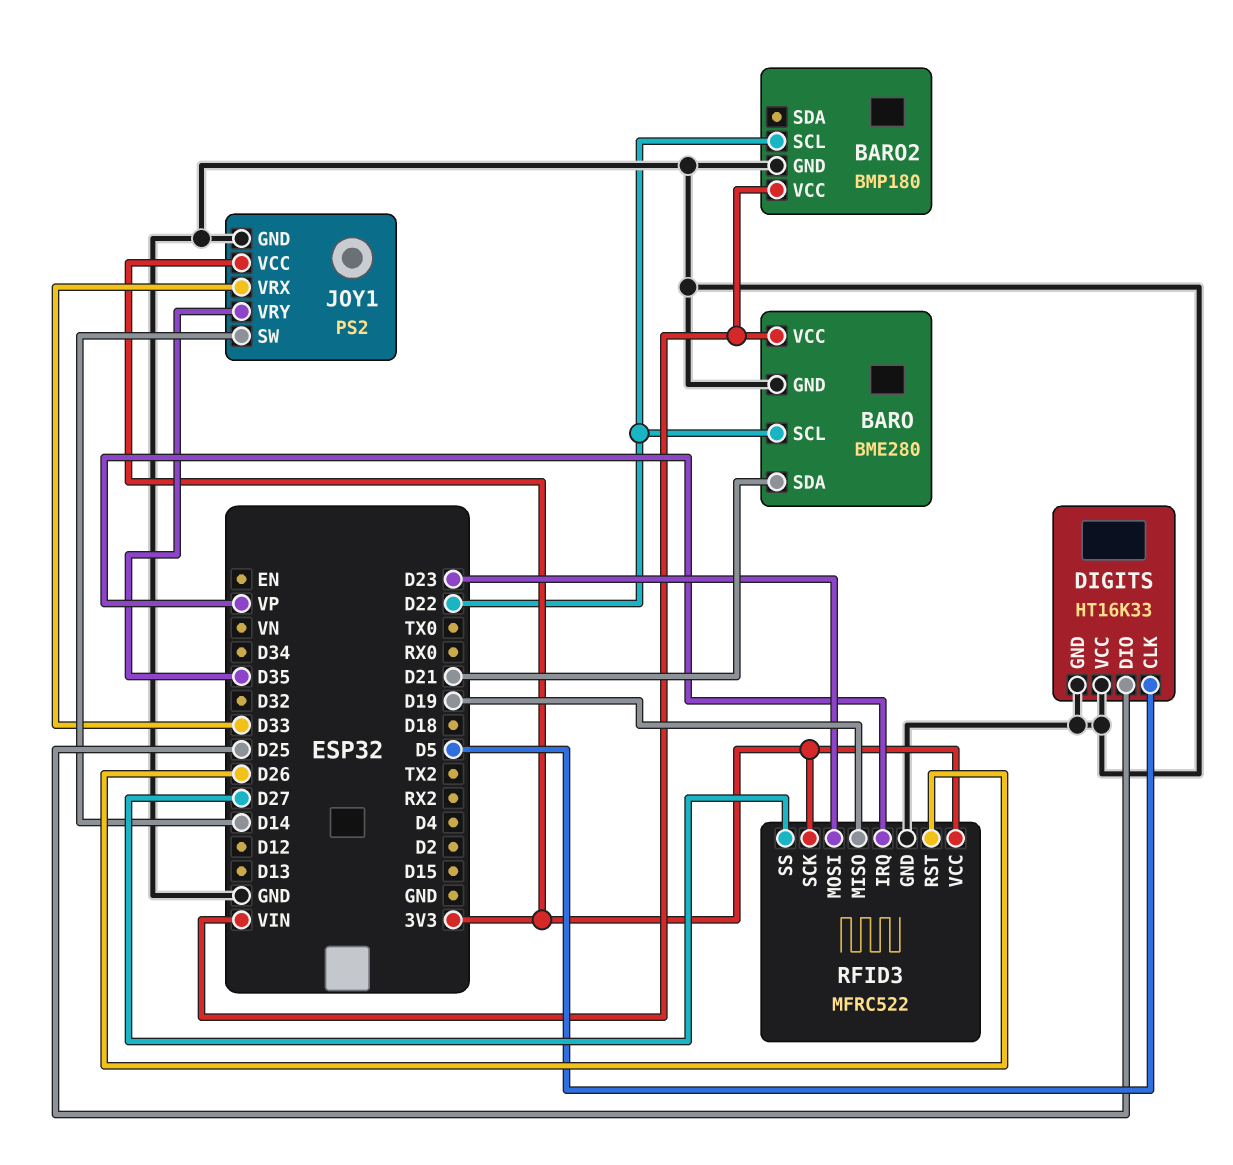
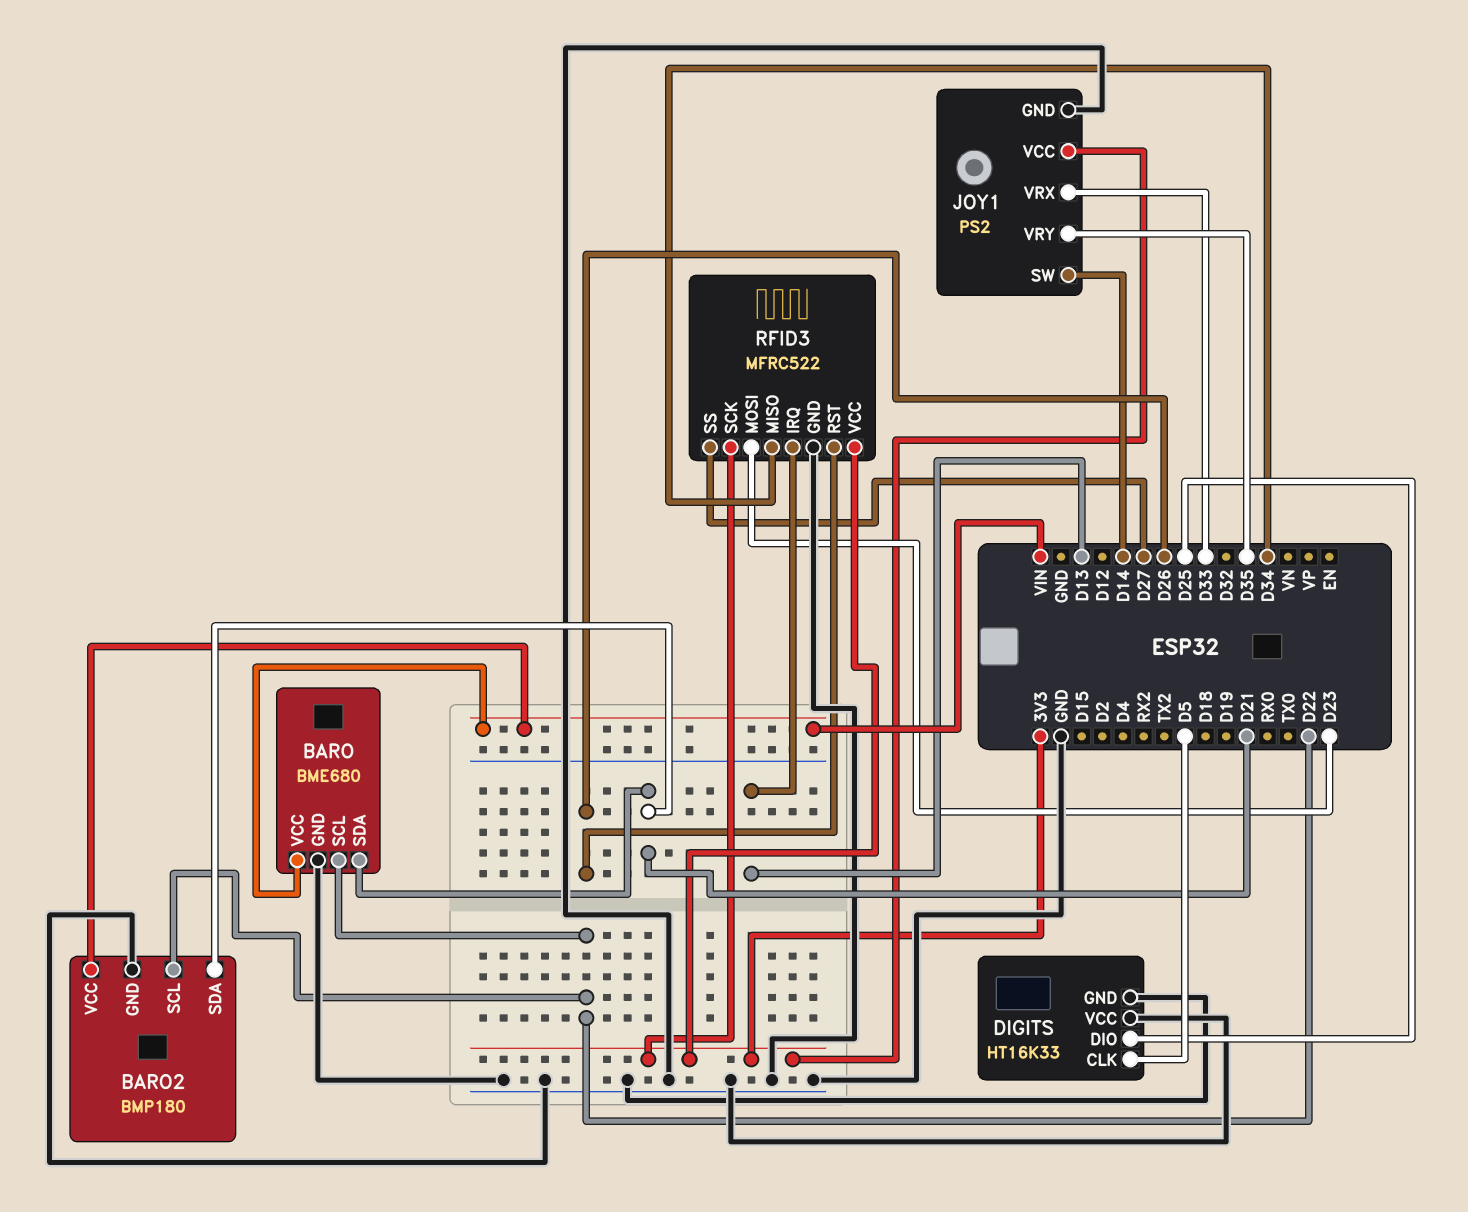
BARO: BME280 -> BME680
BARO2 pin SDA: none -> D21
RFID3 pin IRQ: VP -> D13
RFID3 pin MISO: D19 -> D34

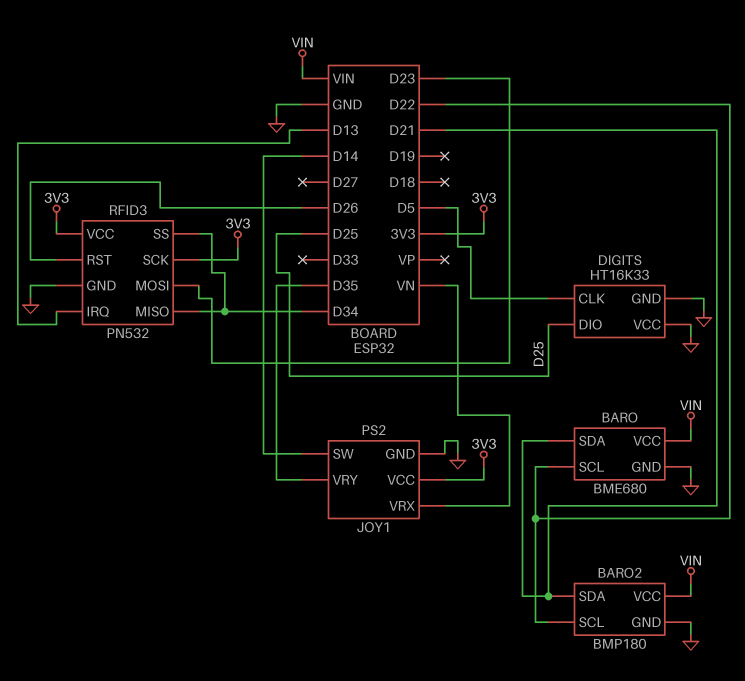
JOY1 pin VRX: D33 -> VN
RFID3: MFRC522 -> PN532
RFID3 pin SS: D27 -> D34

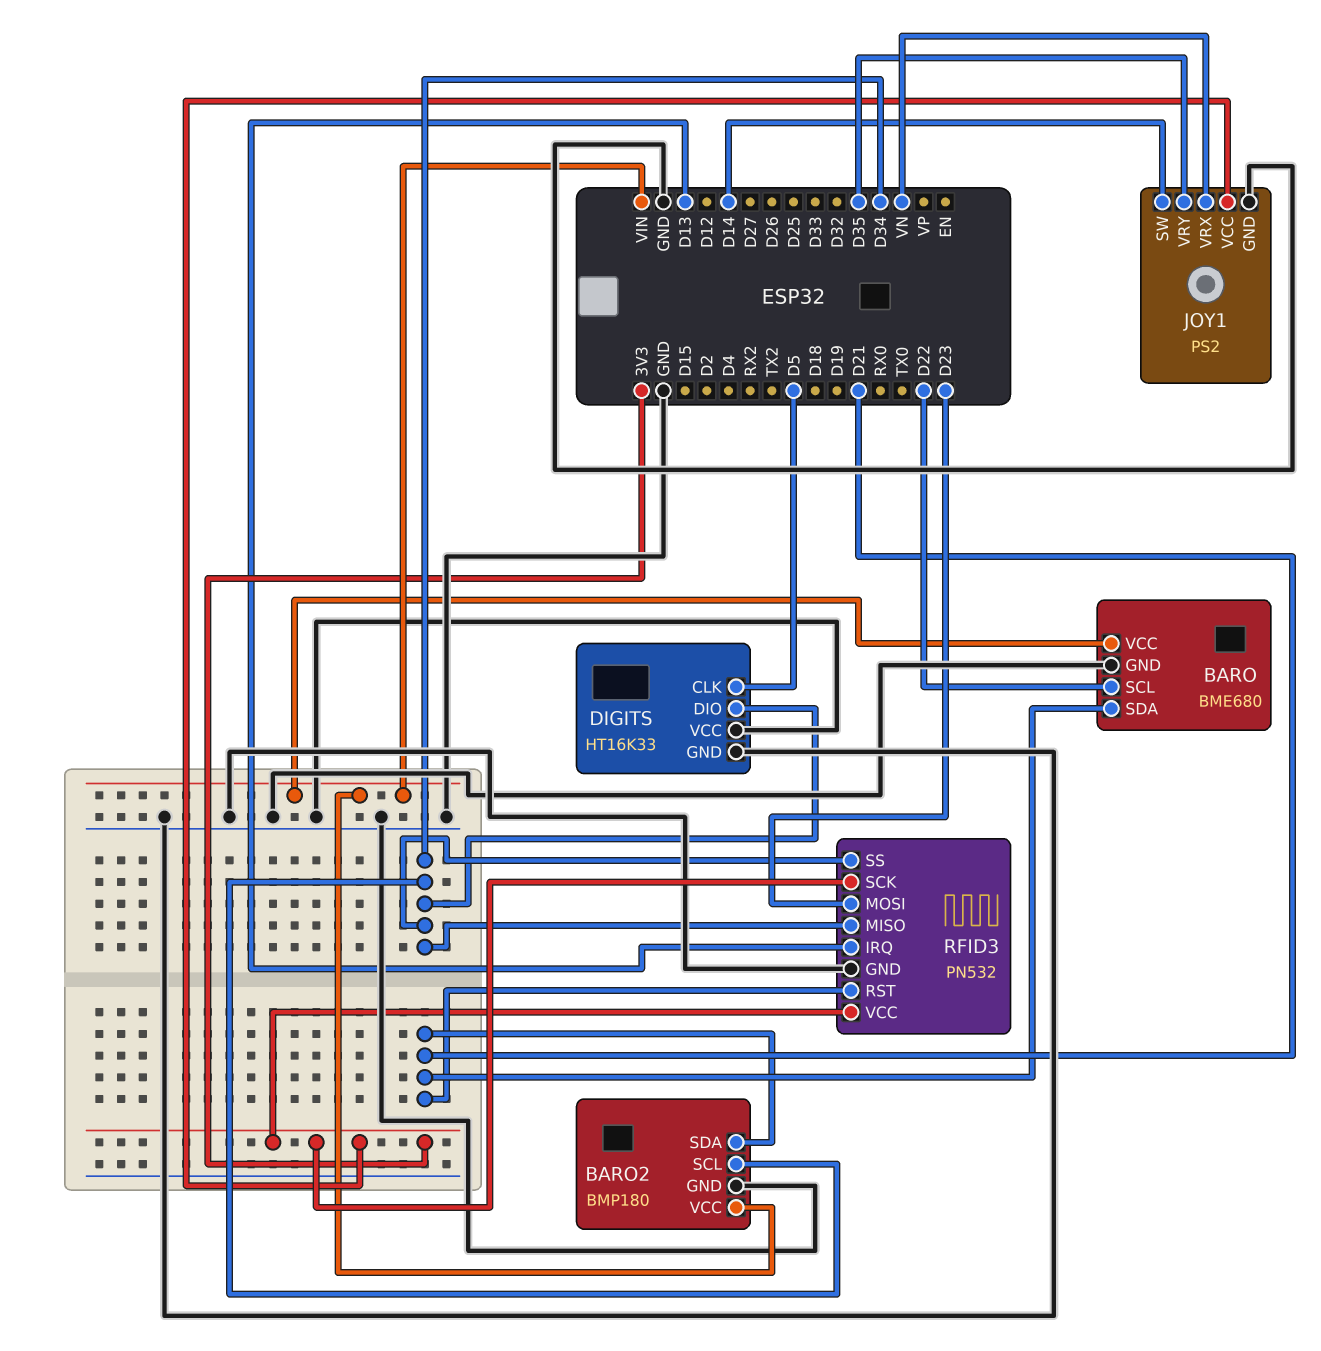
BARO2 pin SCL: D22 -> D34
DIGITS pin DIO: D25 -> D34
RFID3 pin RST: D26 -> D21

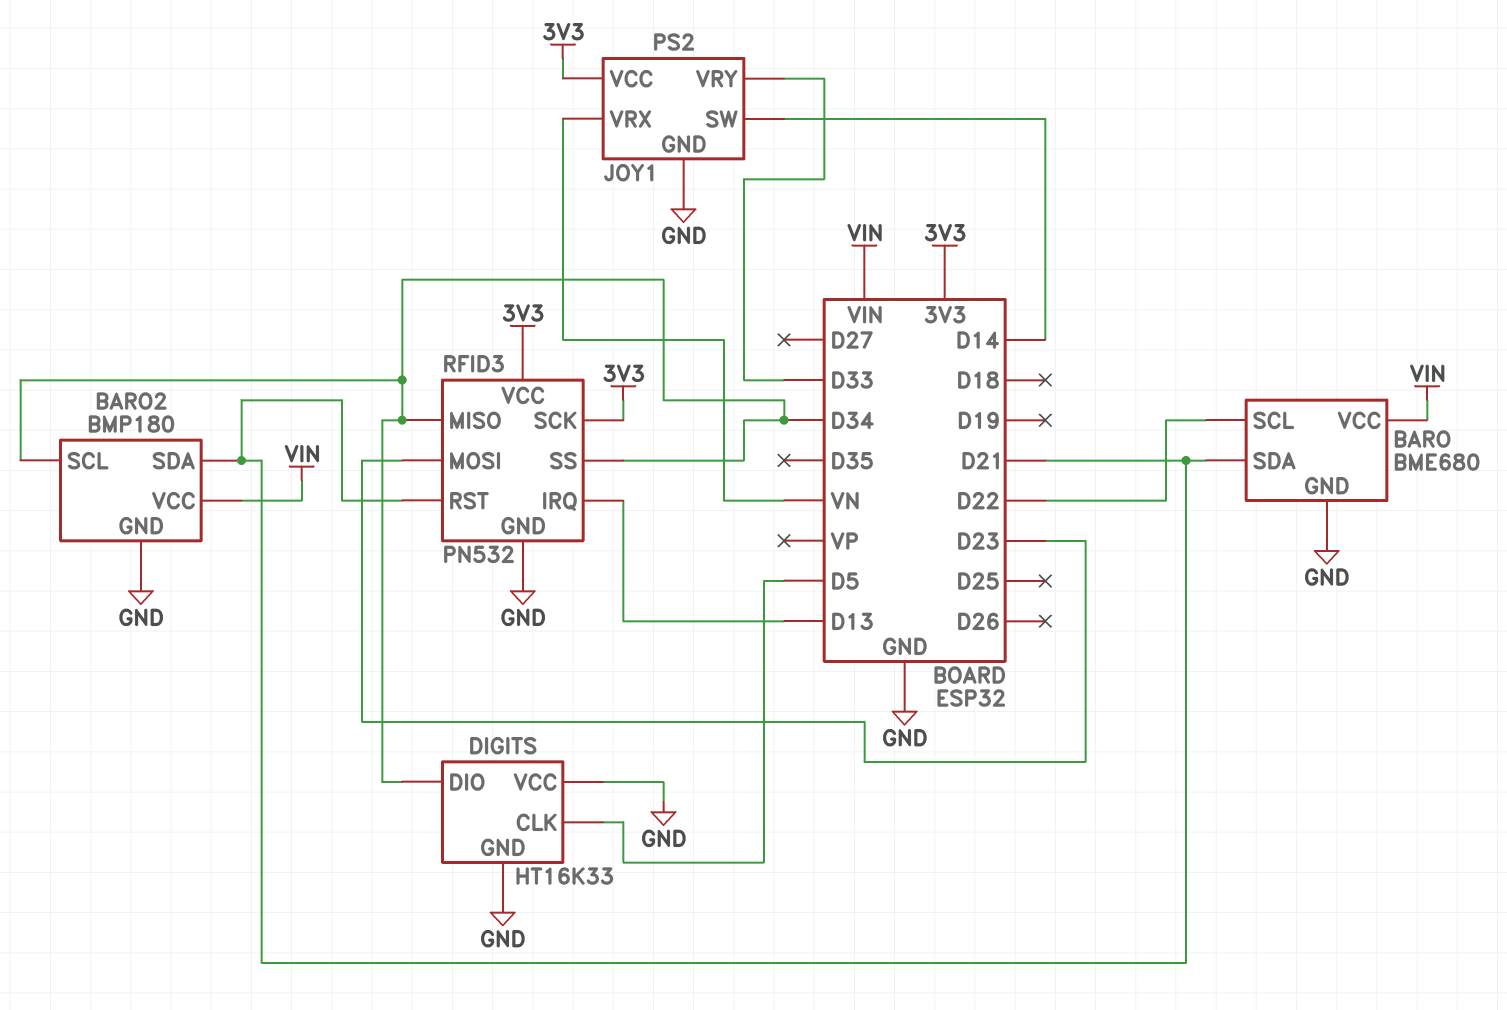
JOY1 pin VRY: D35 -> D33

